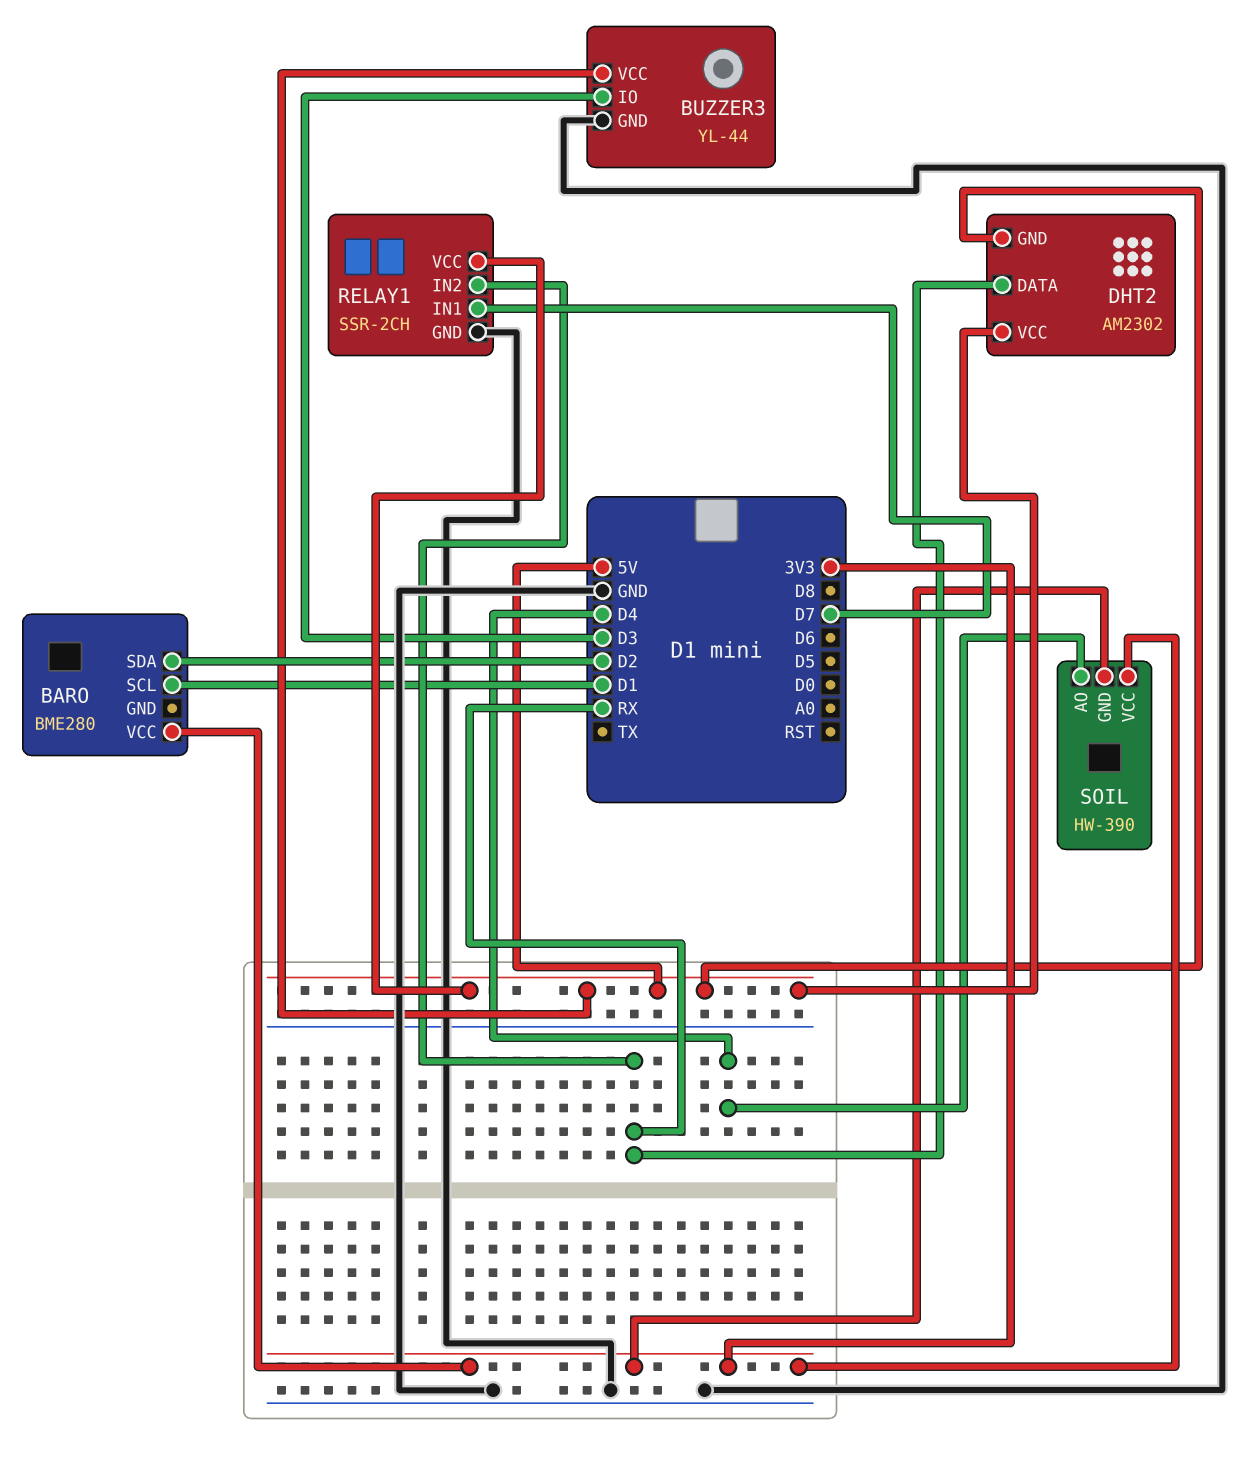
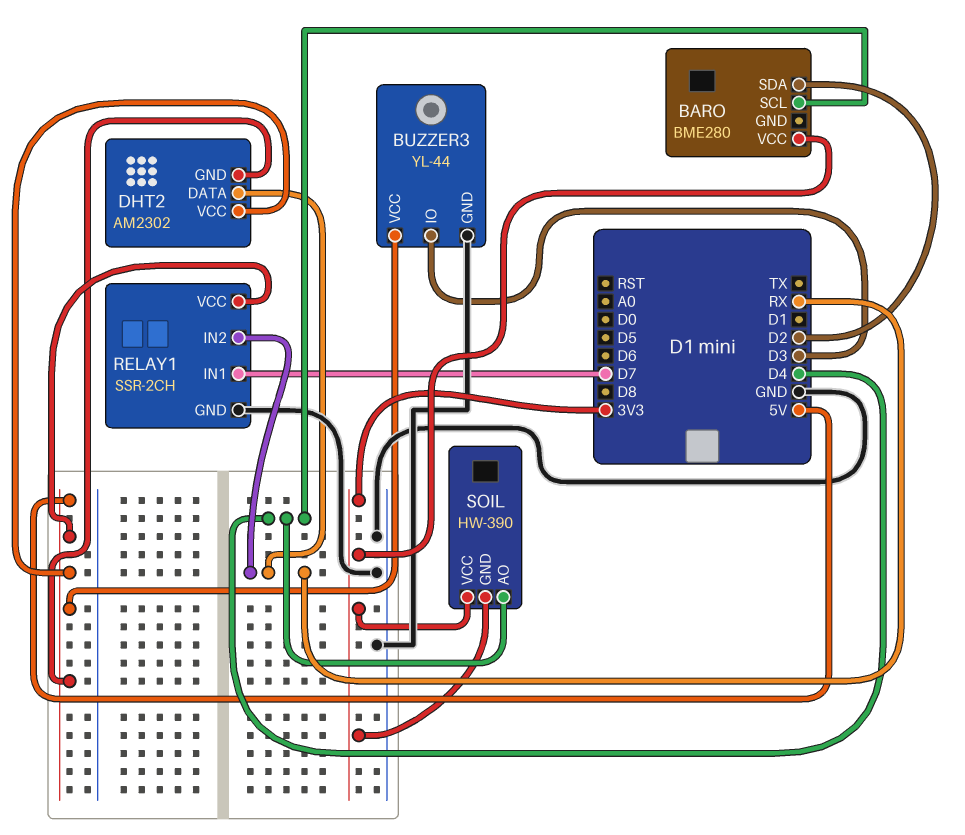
BARO pin SCL: D1 -> D4

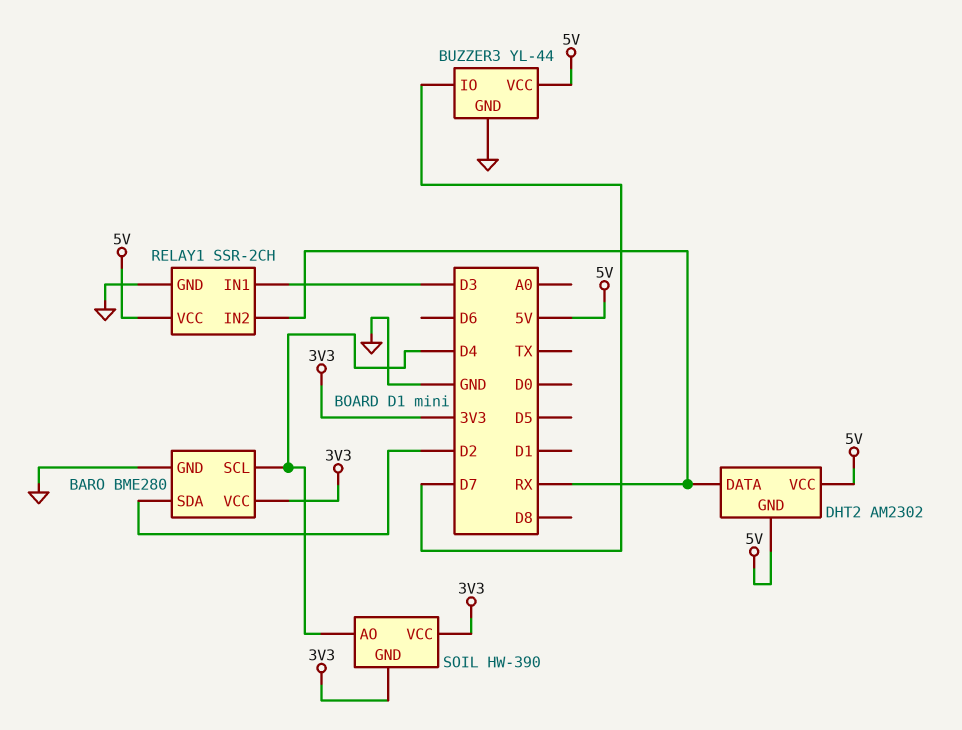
BARO pin GND: none -> GND
BUZZER3 pin IO: D3 -> D7
RELAY1 pin IN1: D7 -> D3

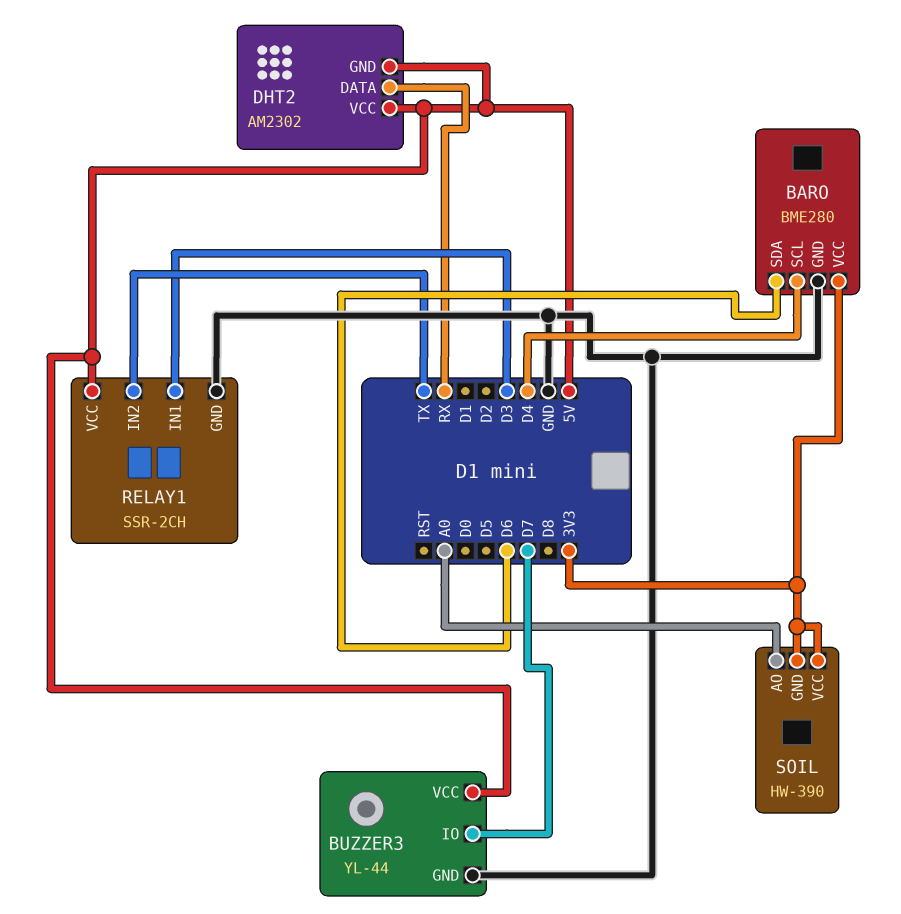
BARO pin SDA: D2 -> D6
RELAY1 pin IN2: RX -> TX
SOIL pin AO: D4 -> A0

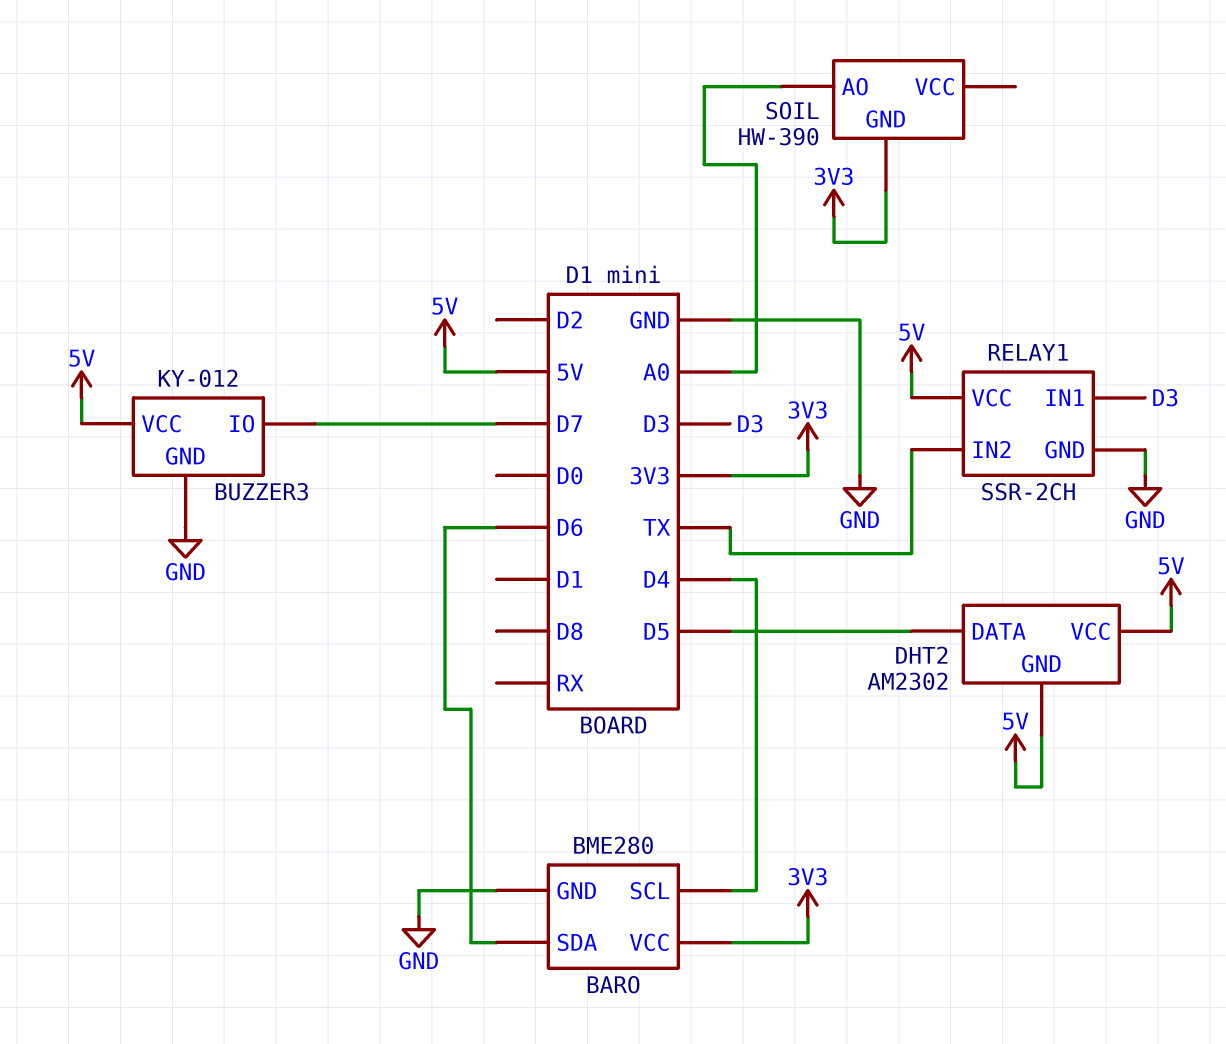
BUZZER3: YL-44 -> KY-012
DHT2 pin DATA: RX -> D5
SOIL pin VCC: 3V3 -> none

